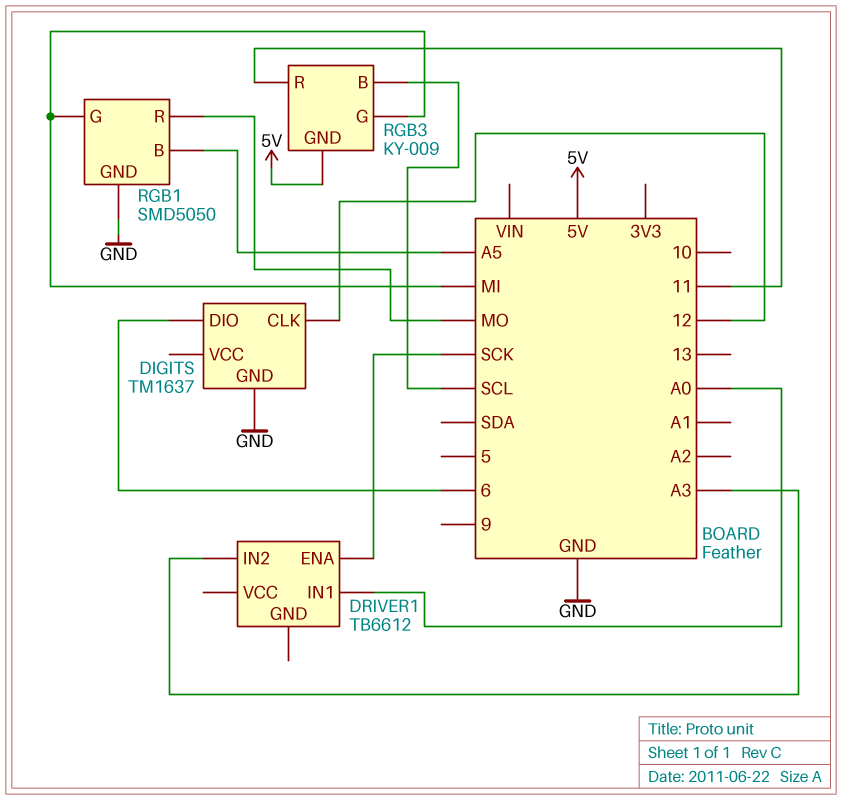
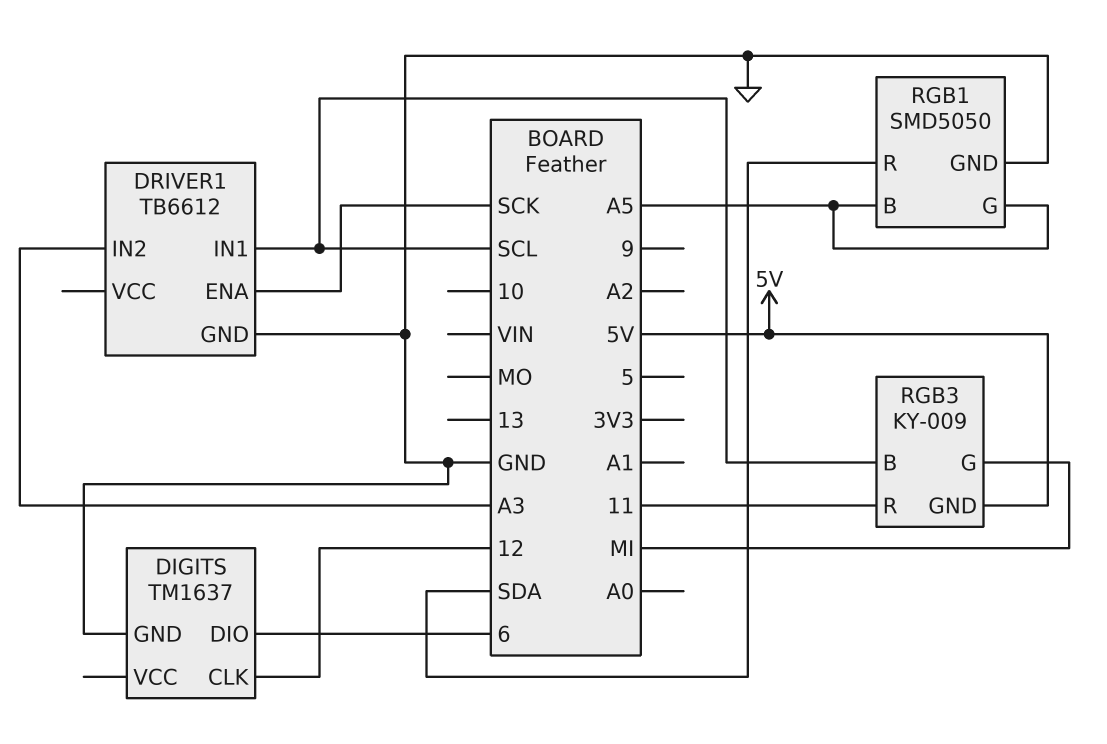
DRIVER1 pin GND: none -> GND
DRIVER1 pin IN1: A0 -> SCL
RGB1 pin G: MI -> A5
RGB1 pin R: MO -> SDA

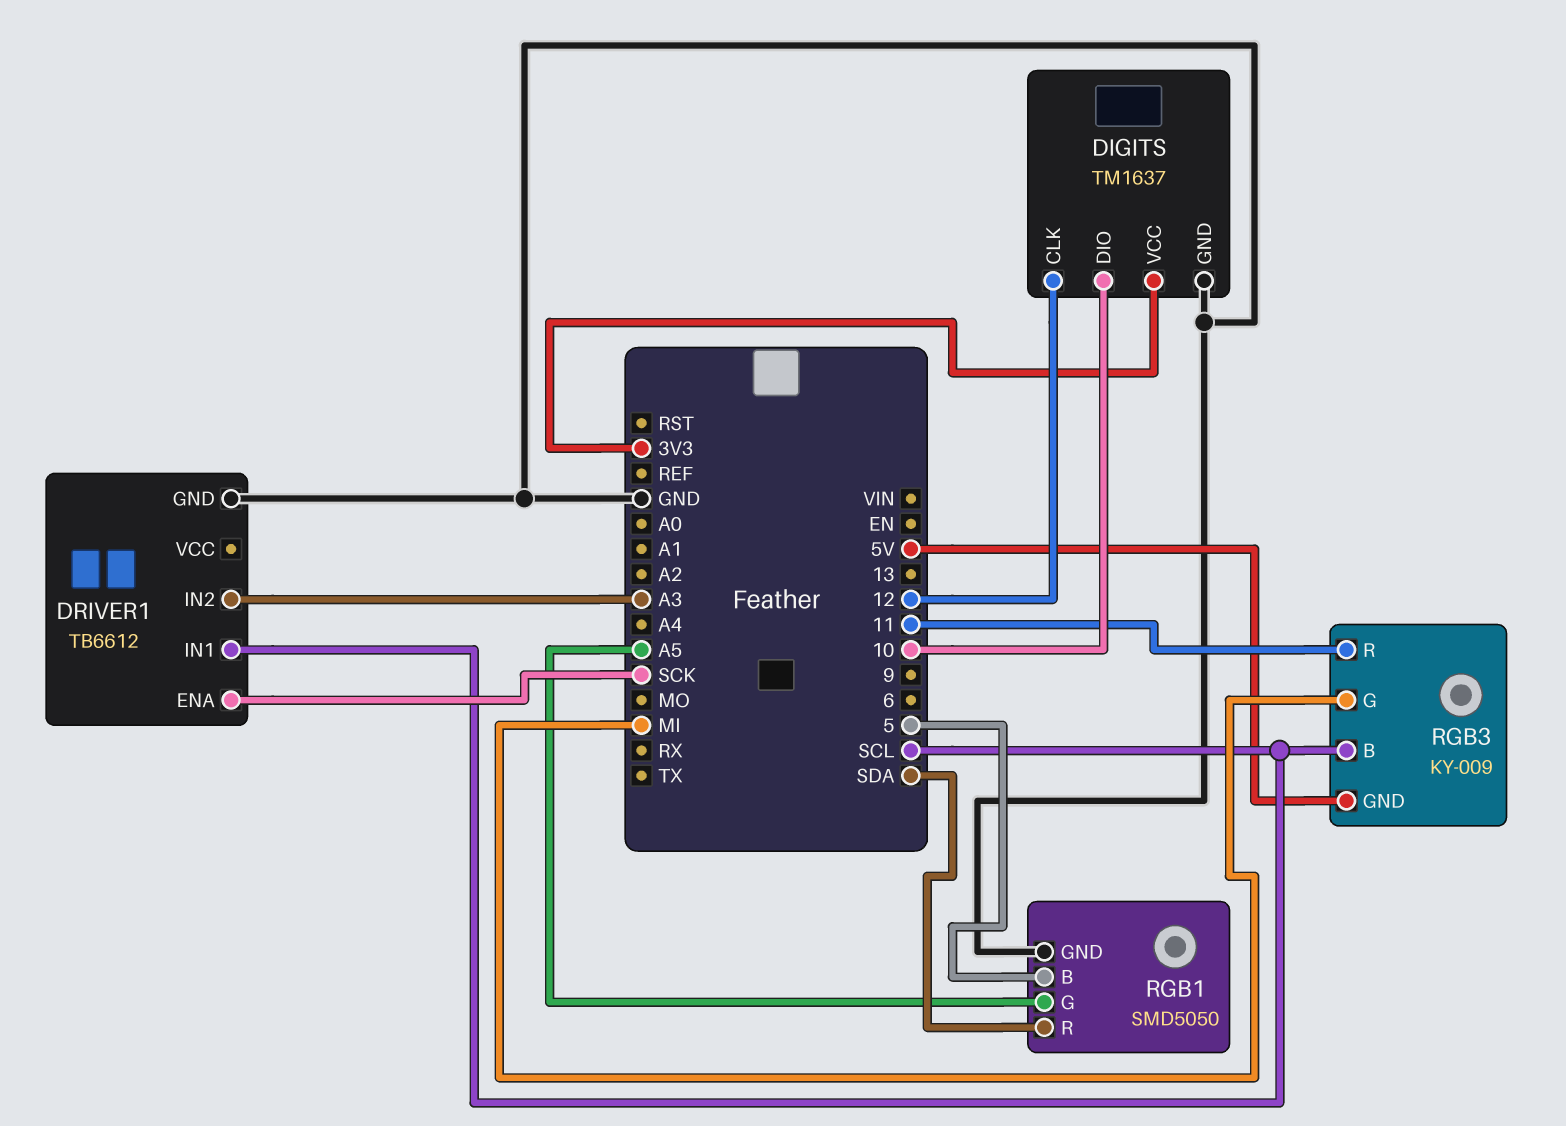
DIGITS pin DIO: 6 -> 10
DIGITS pin VCC: none -> 3V3
RGB1 pin B: A5 -> 5

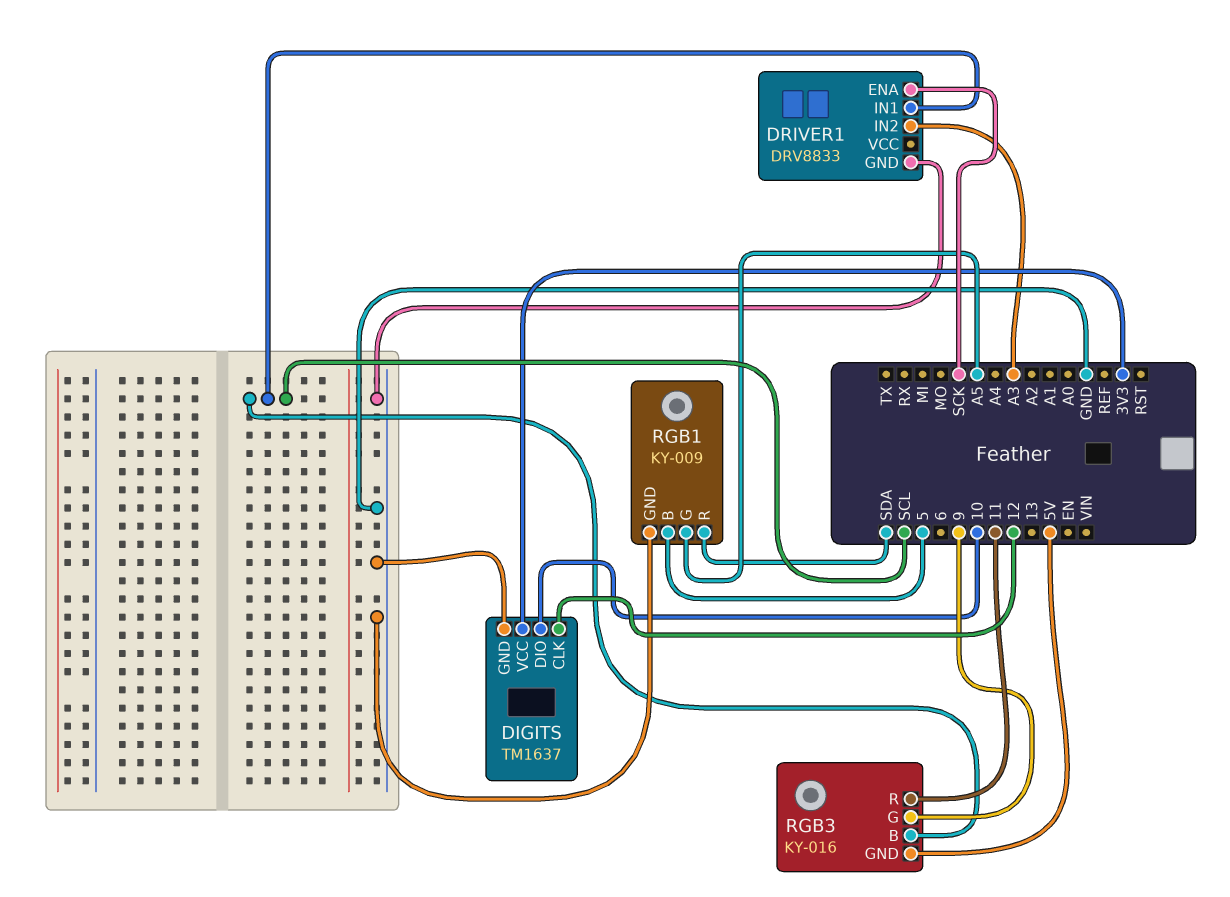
DRIVER1: TB6612 -> DRV8833
RGB1: SMD5050 -> KY-009
RGB3: KY-009 -> KY-016
RGB3 pin G: MI -> 9

